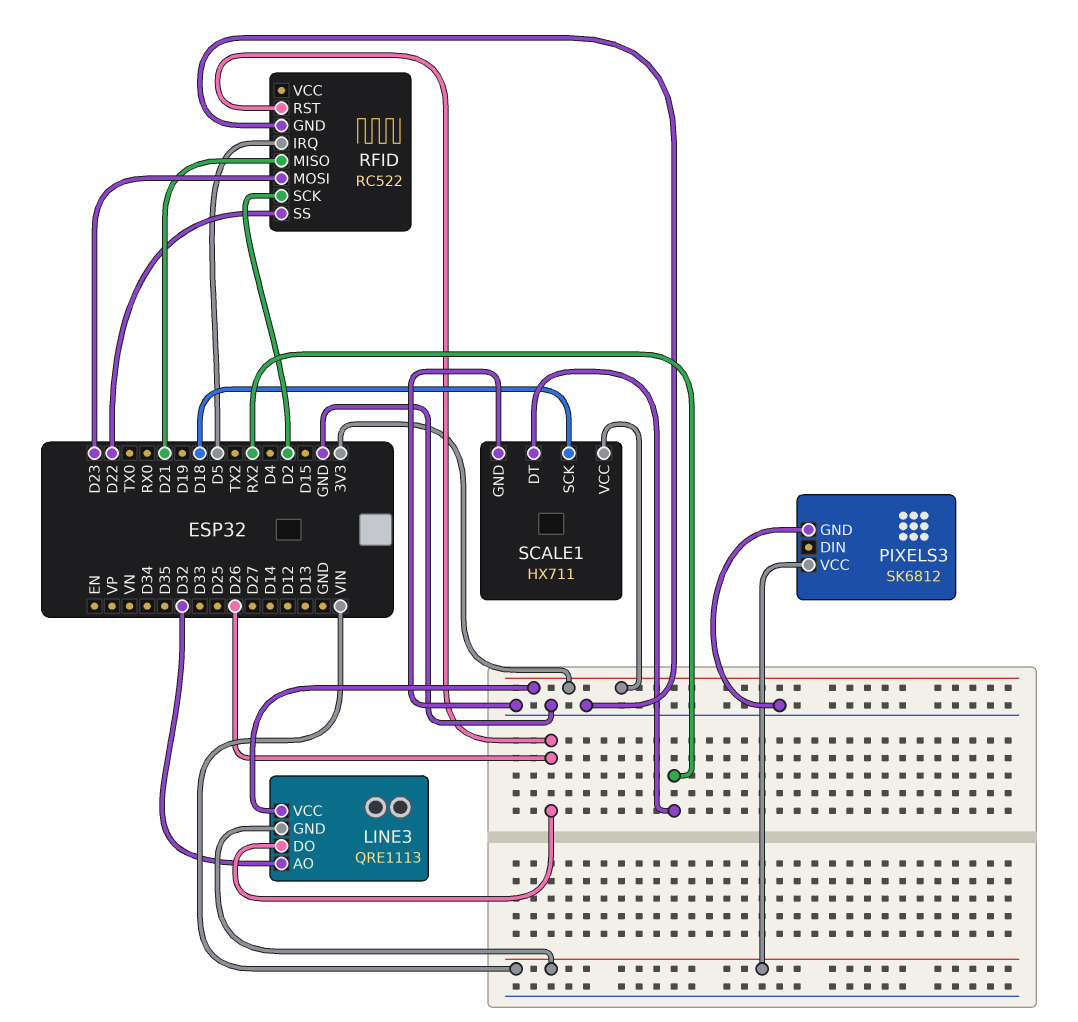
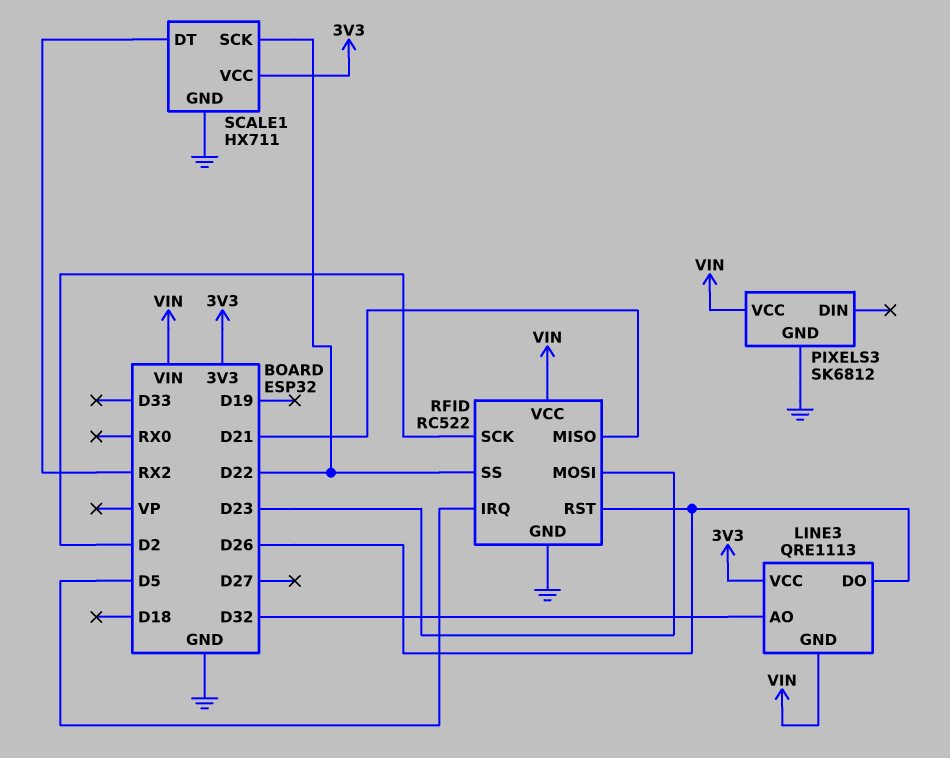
RFID pin VCC: none -> VIN
SCALE1 pin SCK: D18 -> D22

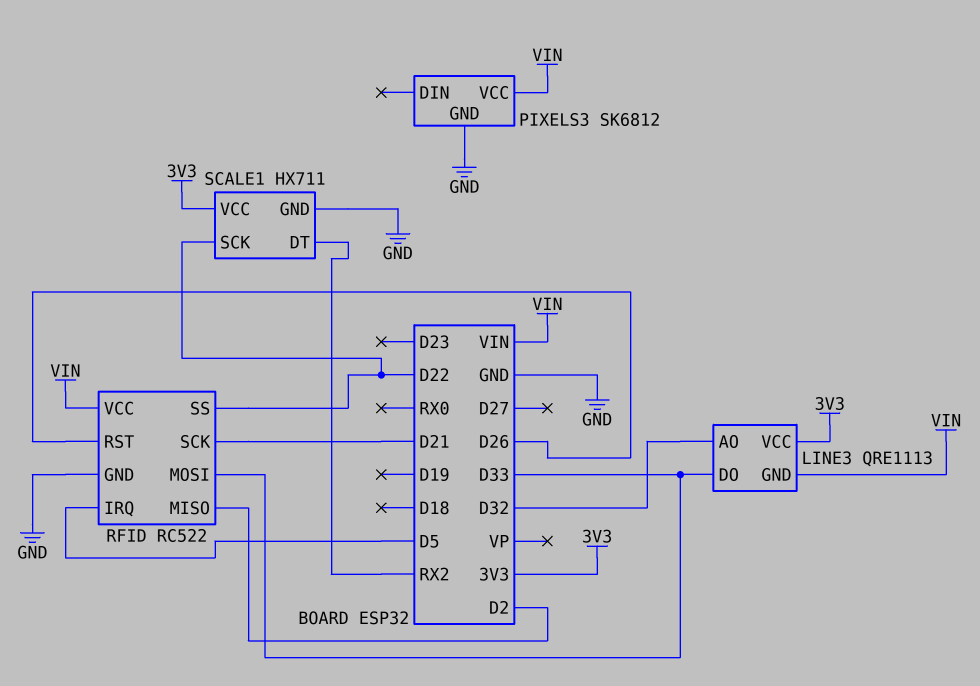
LINE3 pin DO: D26 -> D33
RFID pin MISO: D21 -> D2
RFID pin MOSI: D23 -> D33
RFID pin SCK: D2 -> D21

